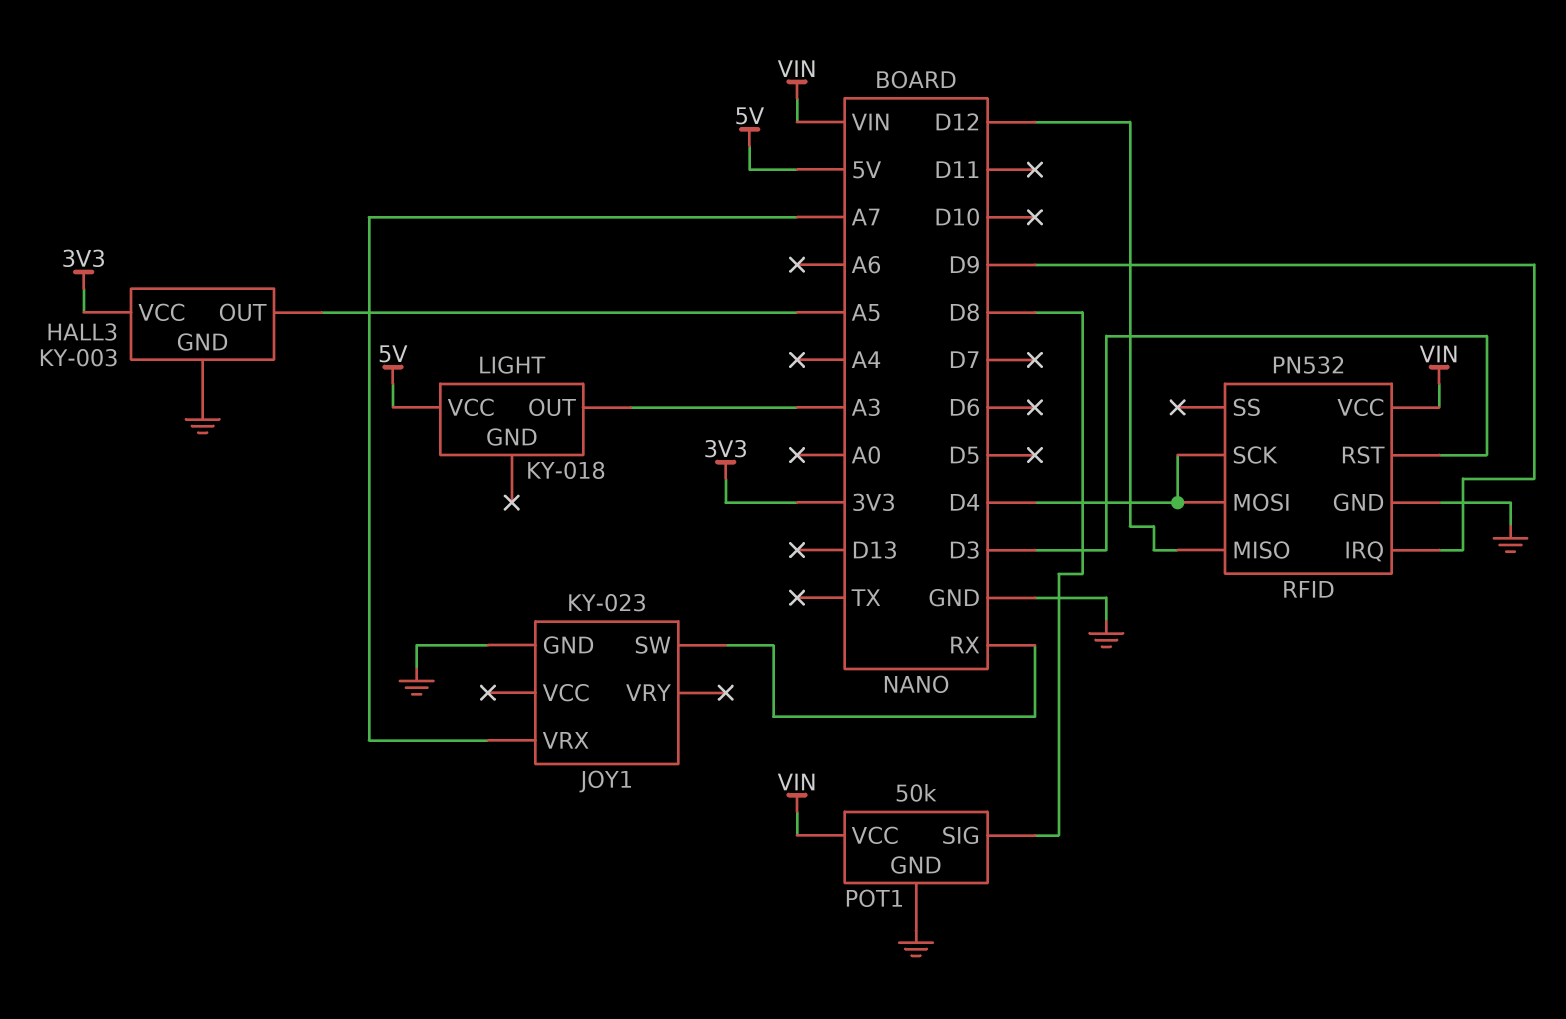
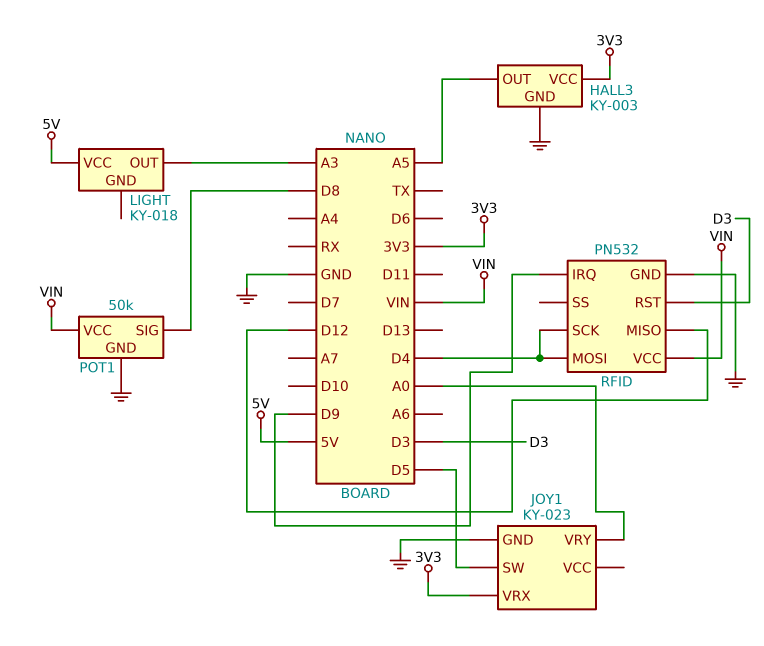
JOY1 pin SW: RX -> D5
JOY1 pin VRX: A7 -> 3V3
JOY1 pin VRY: none -> A0

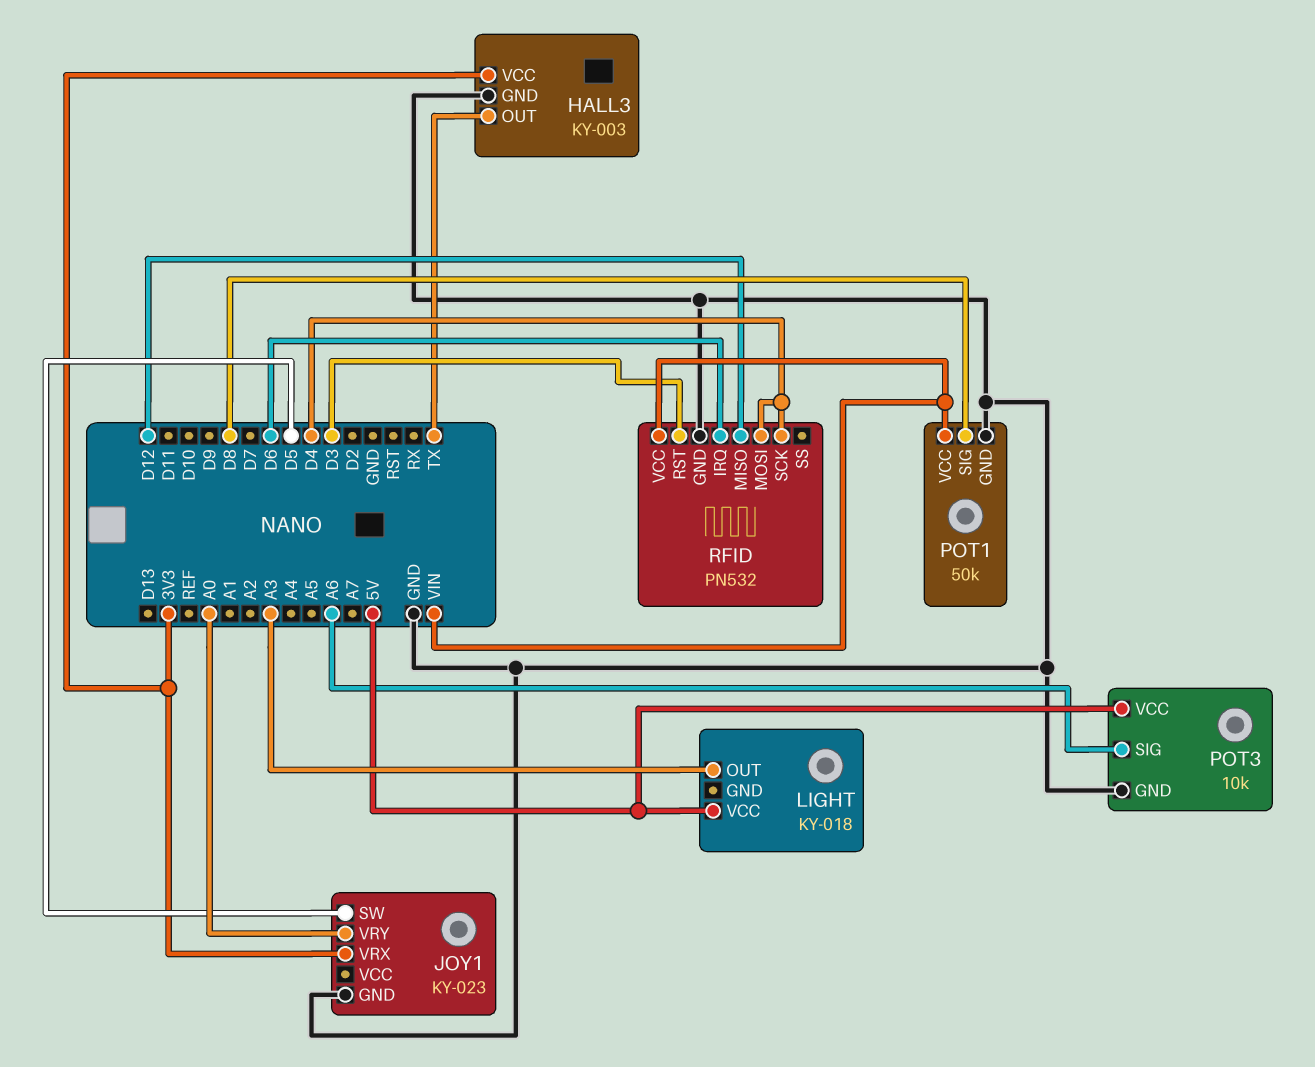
HALL3 pin OUT: A5 -> TX
POT3: none -> 10k
POT3 pin GND: none -> GND
POT3 pin SIG: none -> A6
POT3 pin VCC: none -> 5V
RFID pin IRQ: D9 -> D6

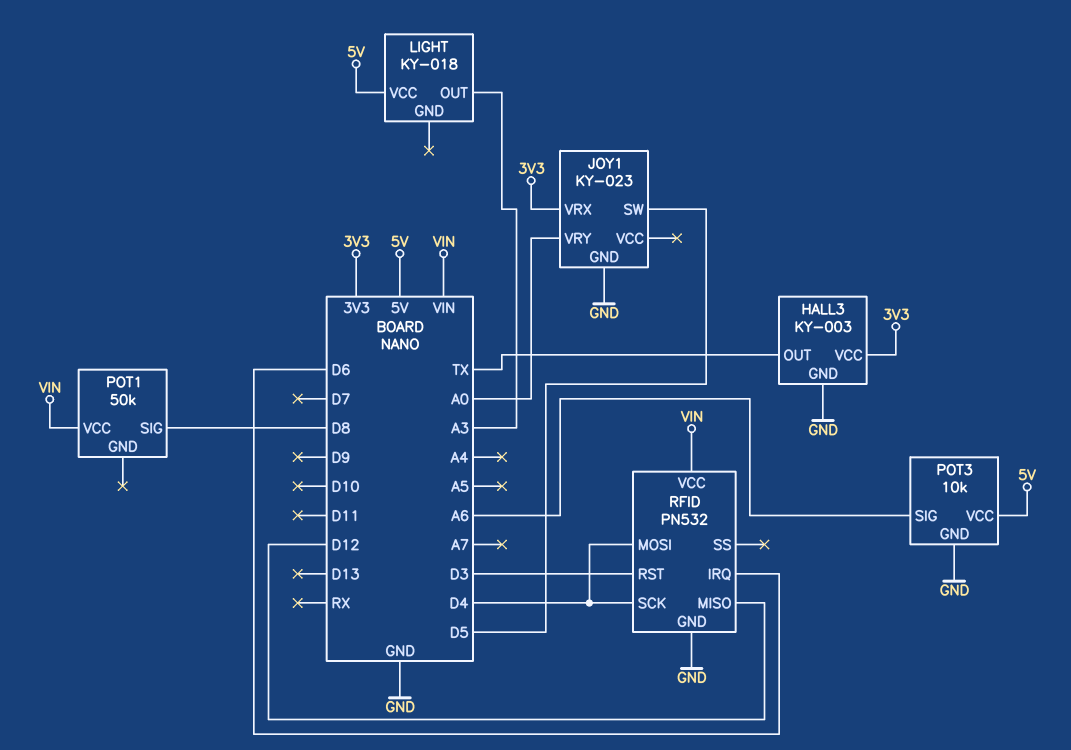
POT1 pin GND: GND -> none

